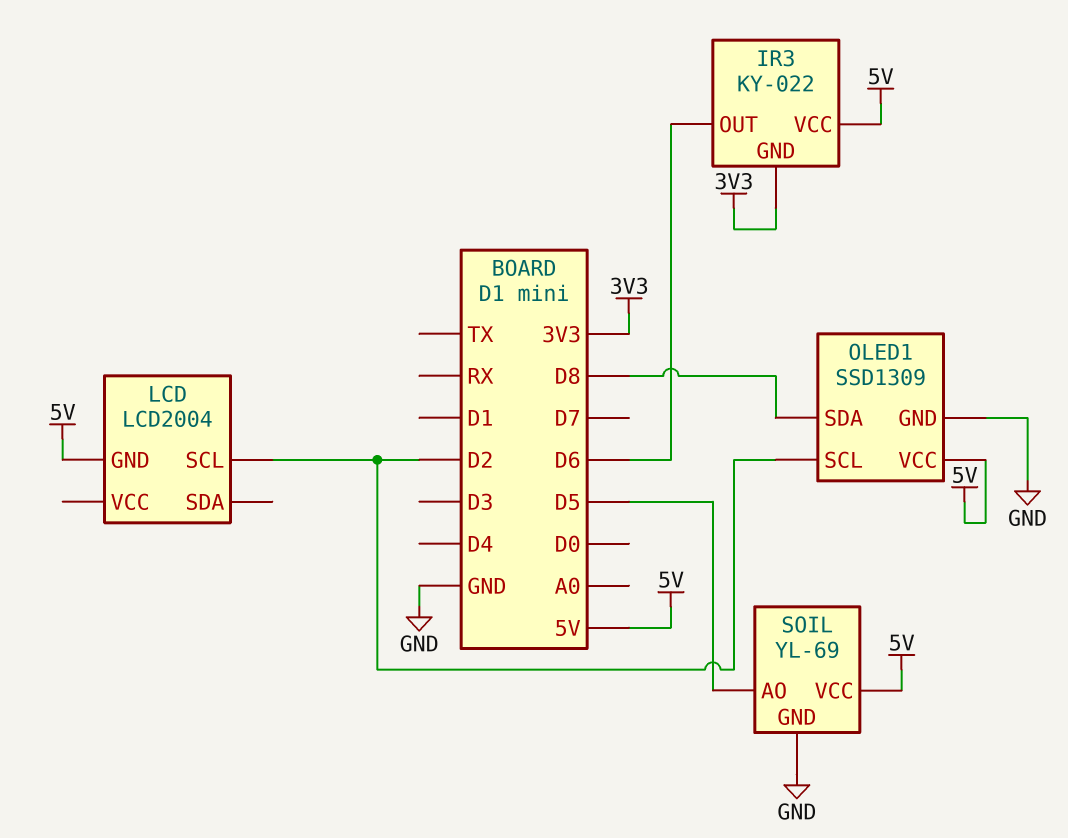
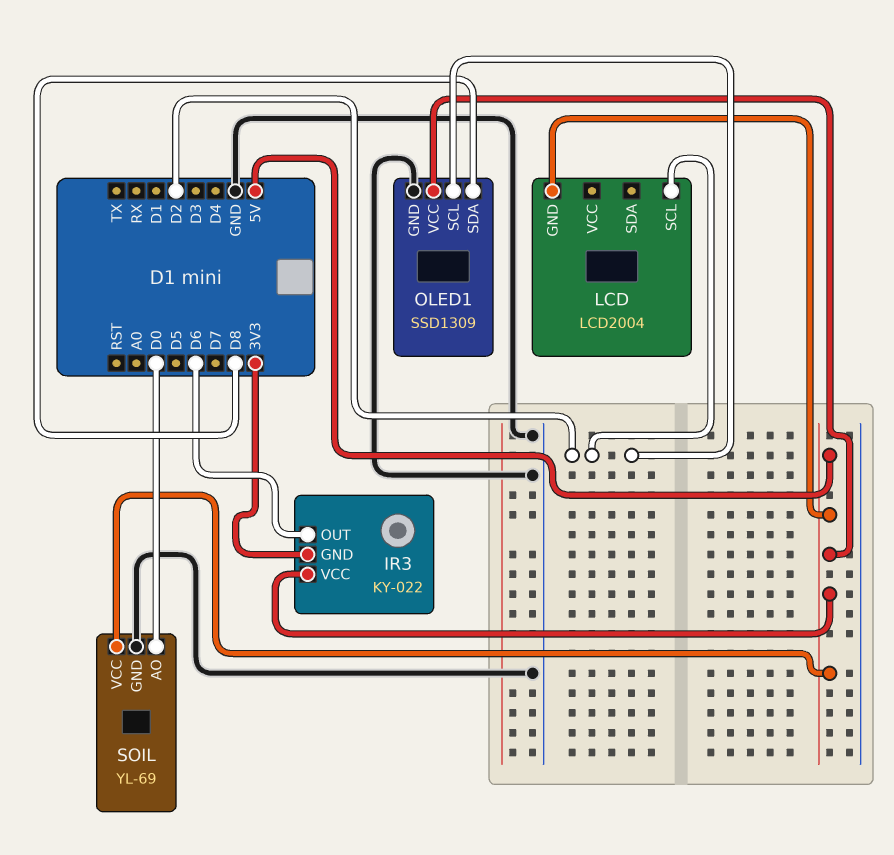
SOIL pin AO: D5 -> D0

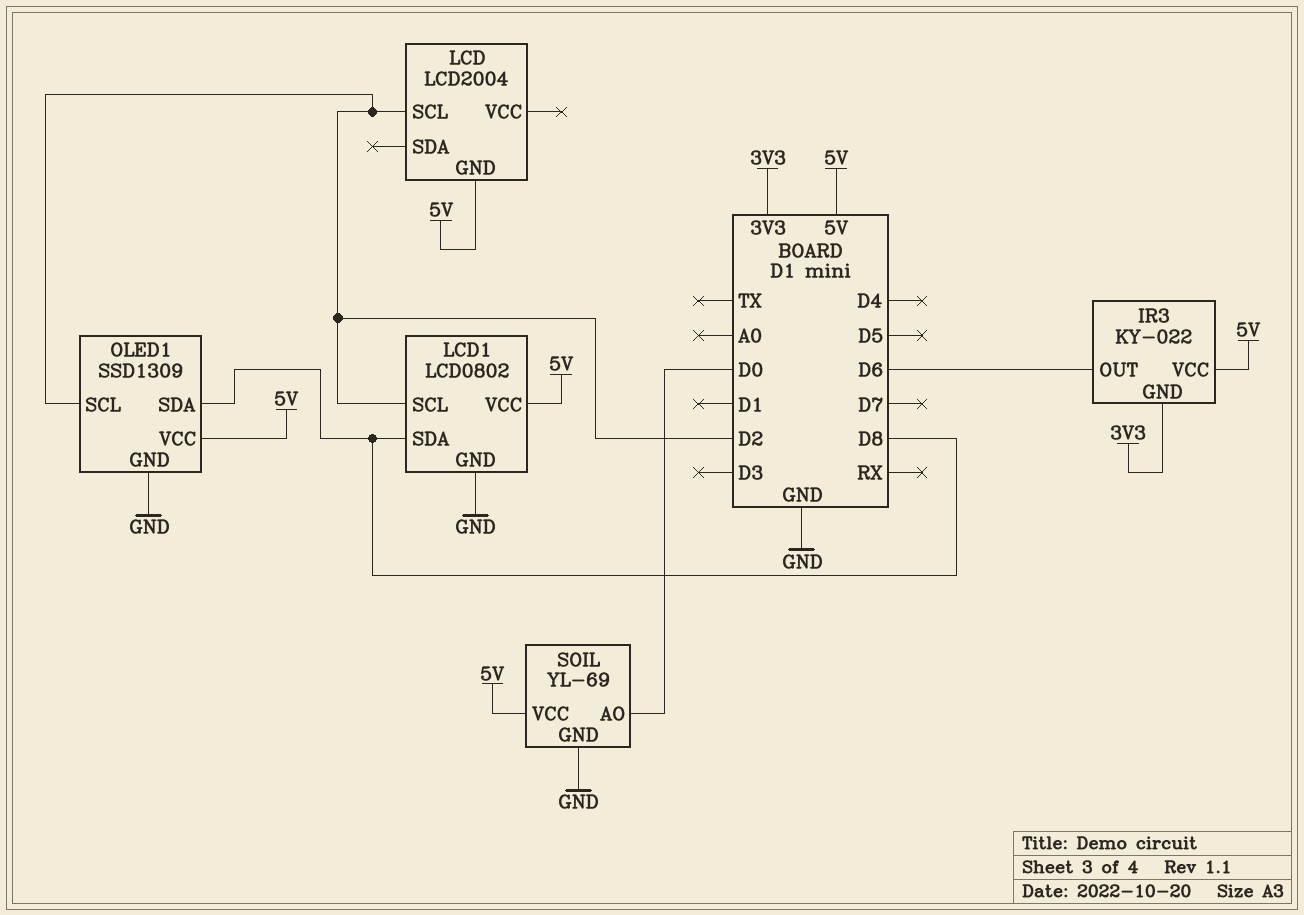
LCD1: none -> LCD0802
LCD1 pin GND: none -> GND
LCD1 pin SCL: none -> D2
LCD1 pin SDA: none -> D8
LCD1 pin VCC: none -> 5V

